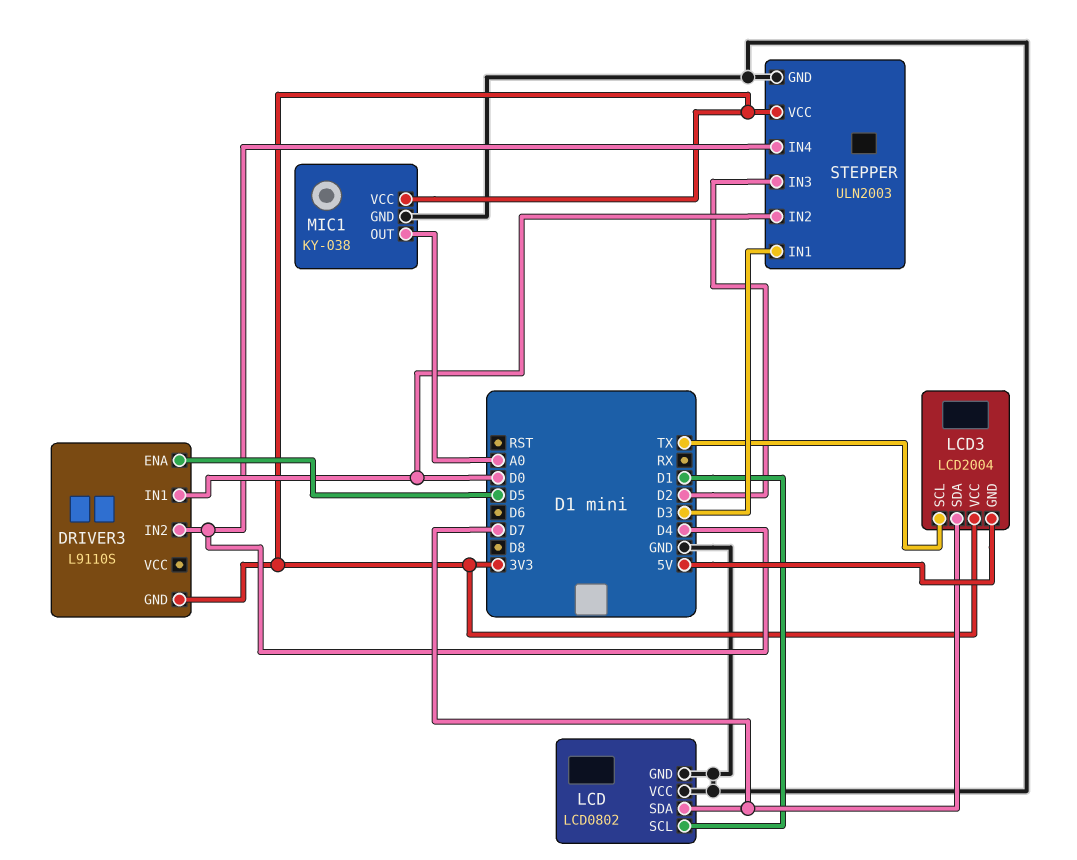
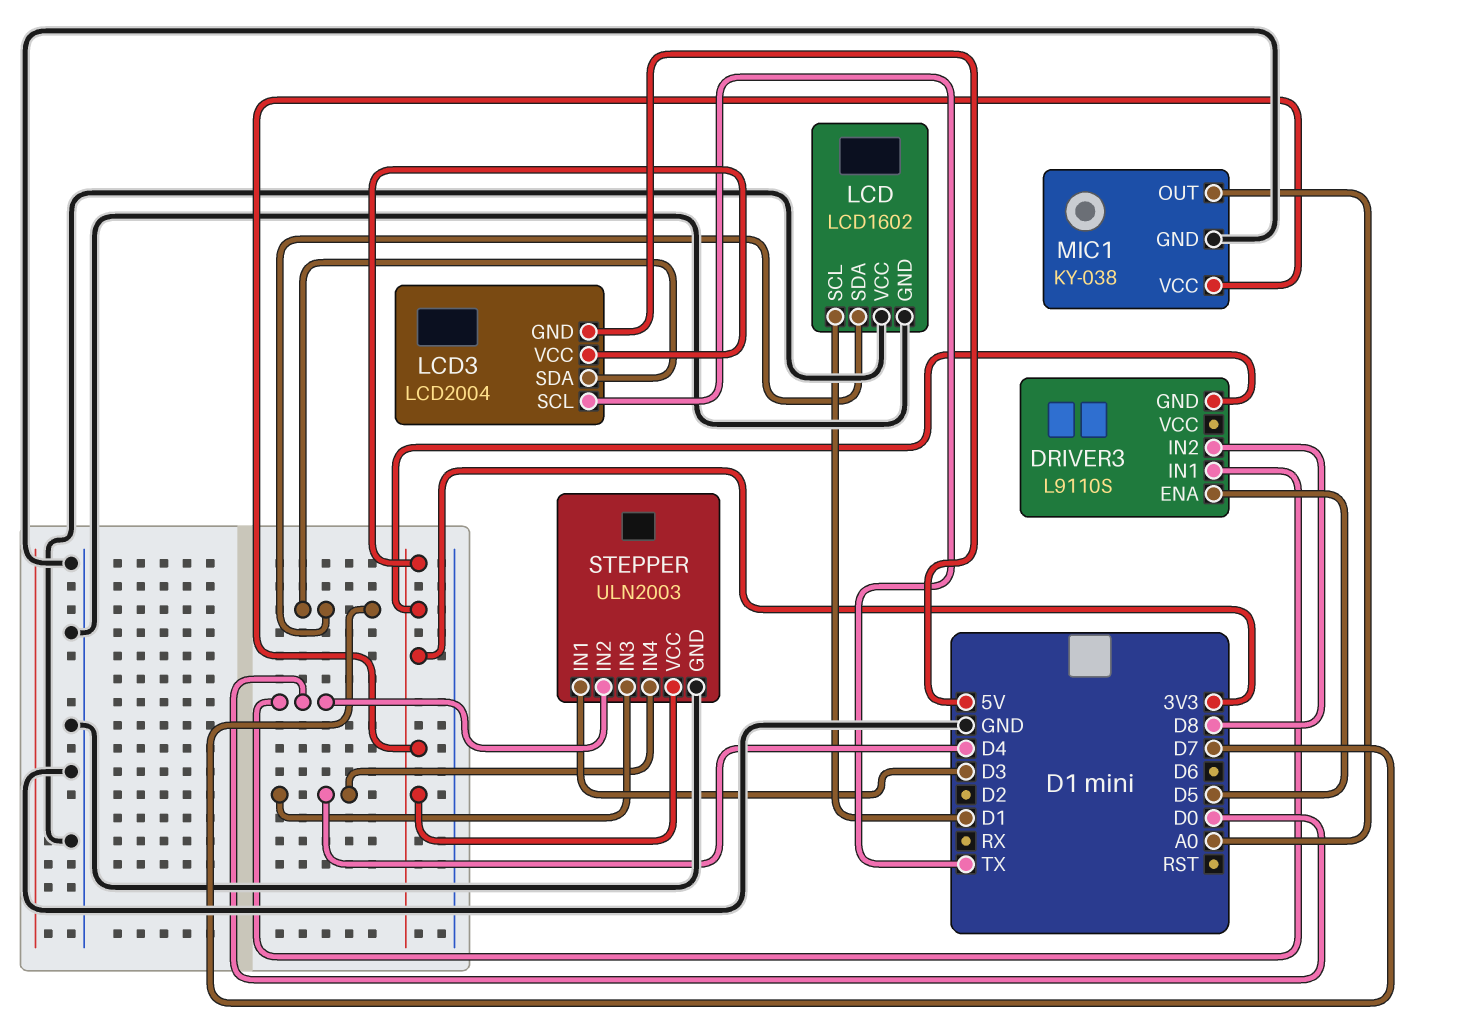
DRIVER3 pin IN2: D4 -> D8
LCD: LCD0802 -> LCD1602
STEPPER pin IN3: D2 -> D4

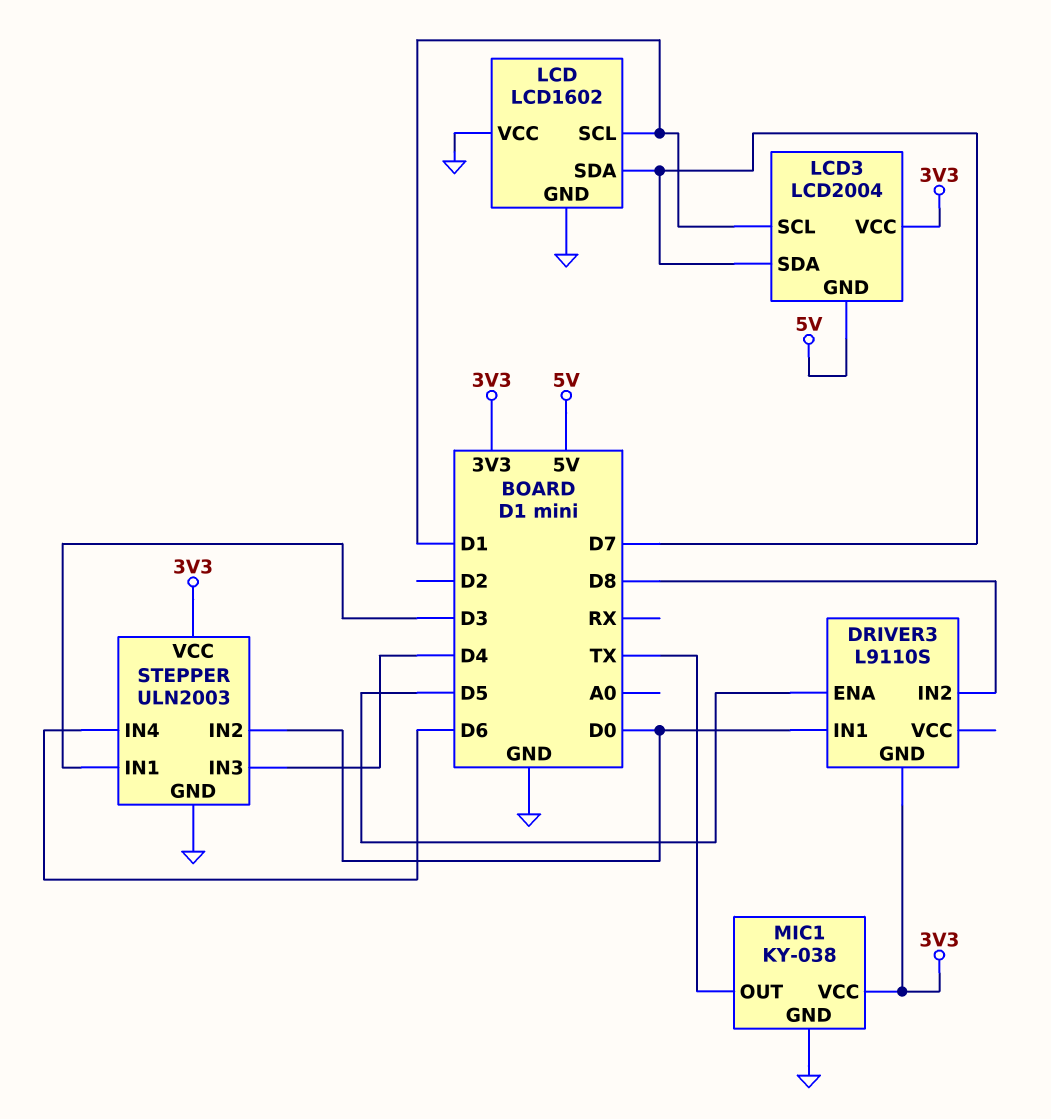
LCD3 pin SCL: TX -> D1
MIC1 pin OUT: A0 -> TX
STEPPER pin IN4: D4 -> D6

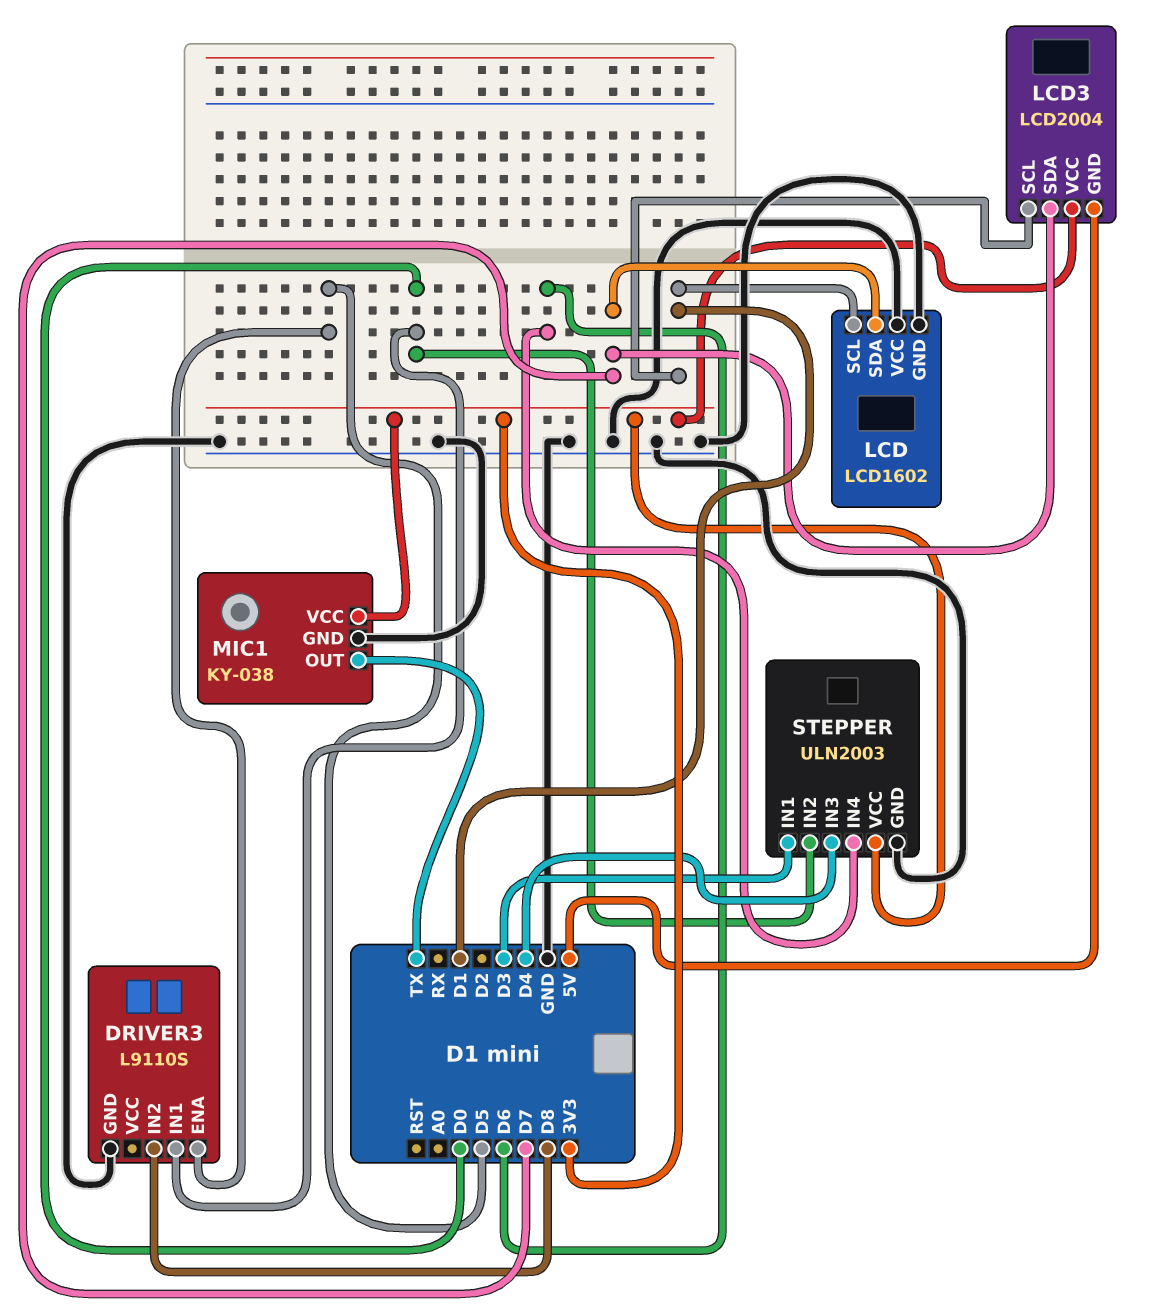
DRIVER3 pin GND: 3V3 -> GND

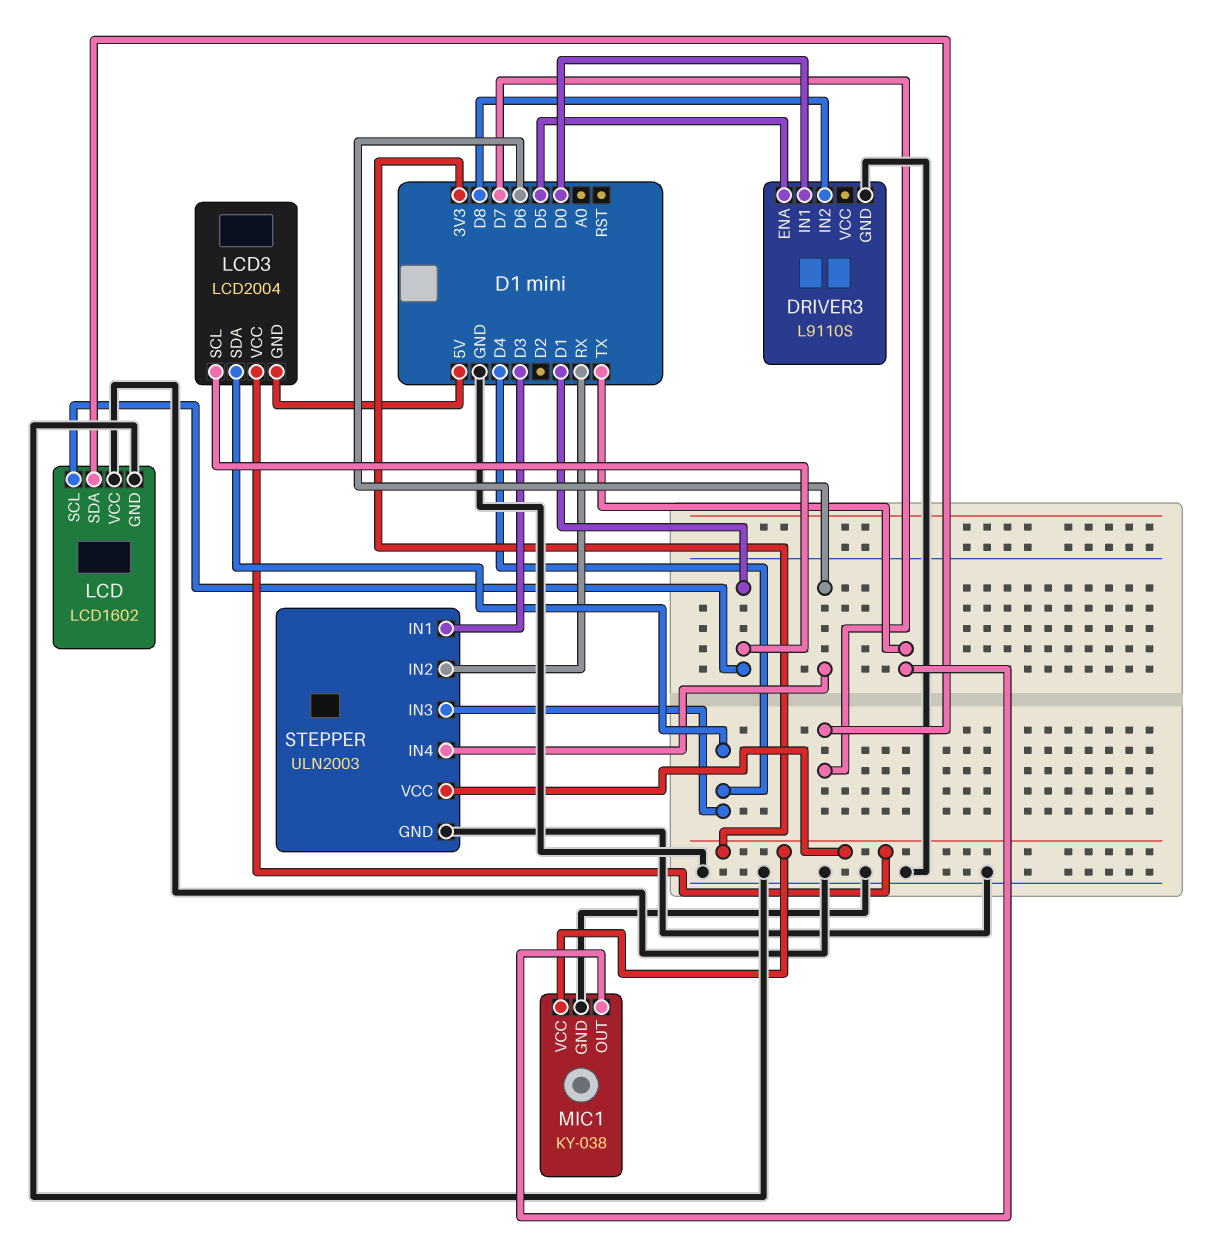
LCD3 pin SDA: D7 -> D4
STEPPER pin IN2: D0 -> RX

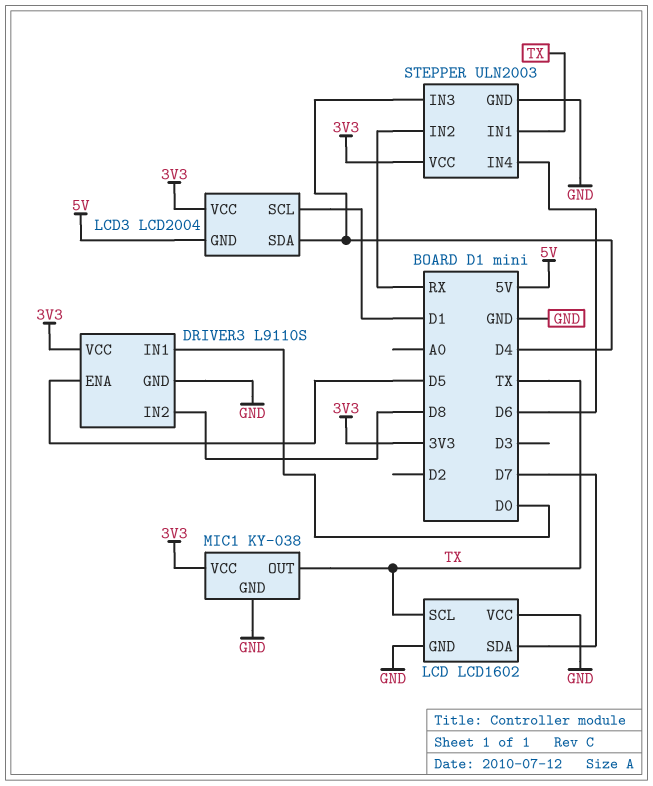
DRIVER3 pin VCC: none -> 3V3
LCD pin SCL: D1 -> TX
STEPPER pin IN1: D3 -> TX

